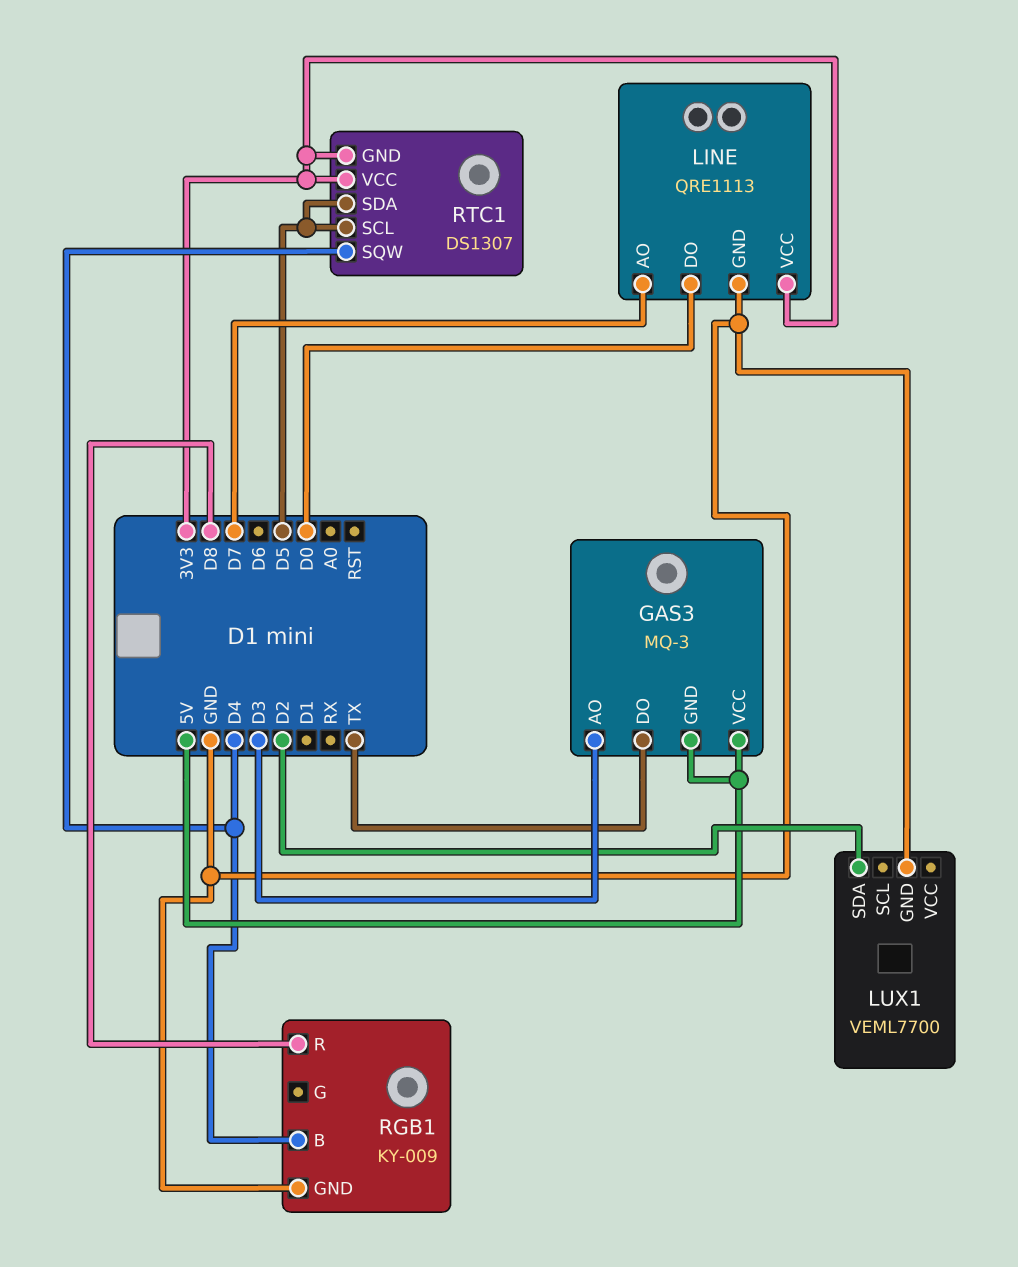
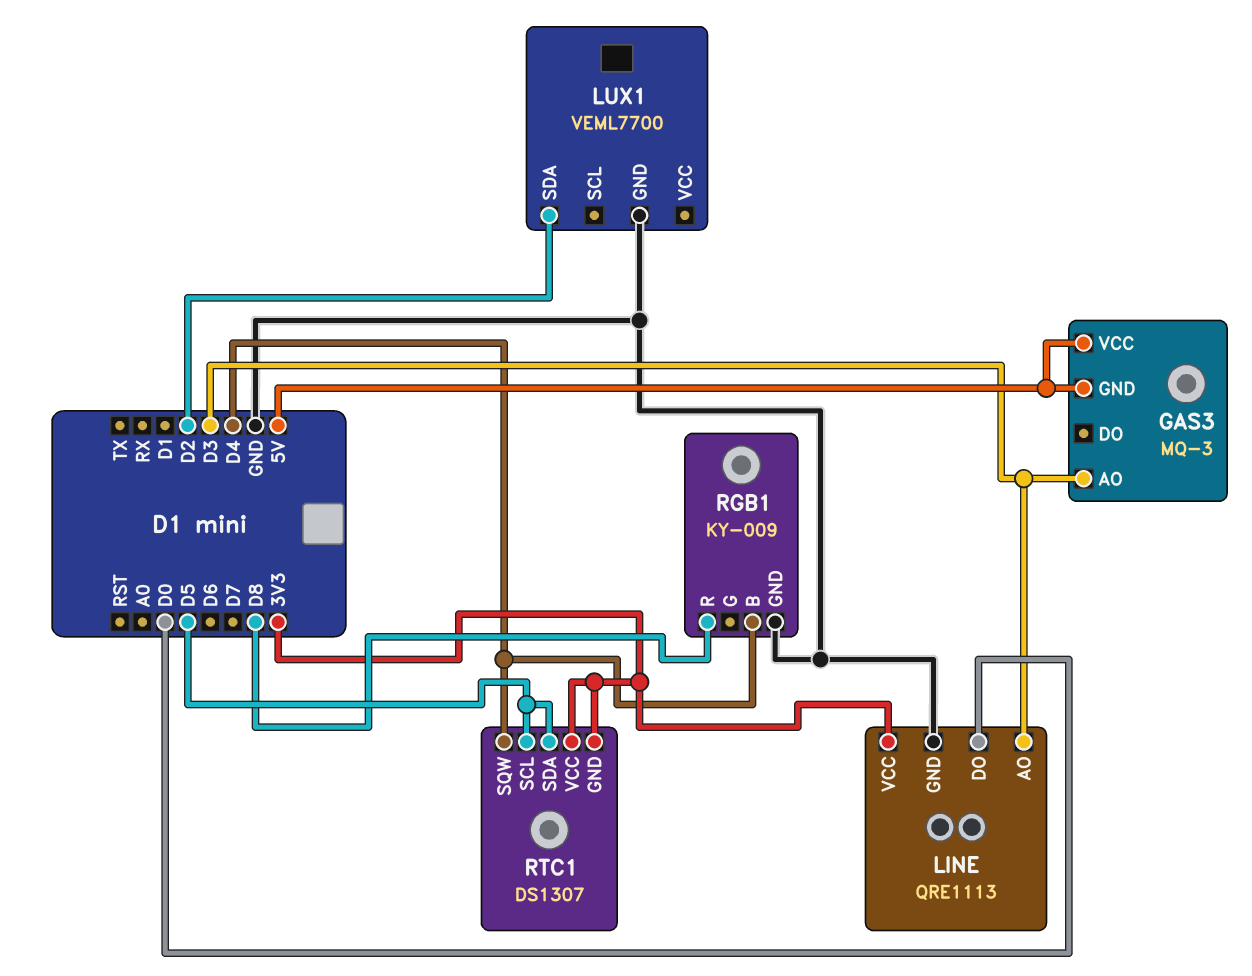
GAS3 pin DO: TX -> none
LINE pin AO: D7 -> D3

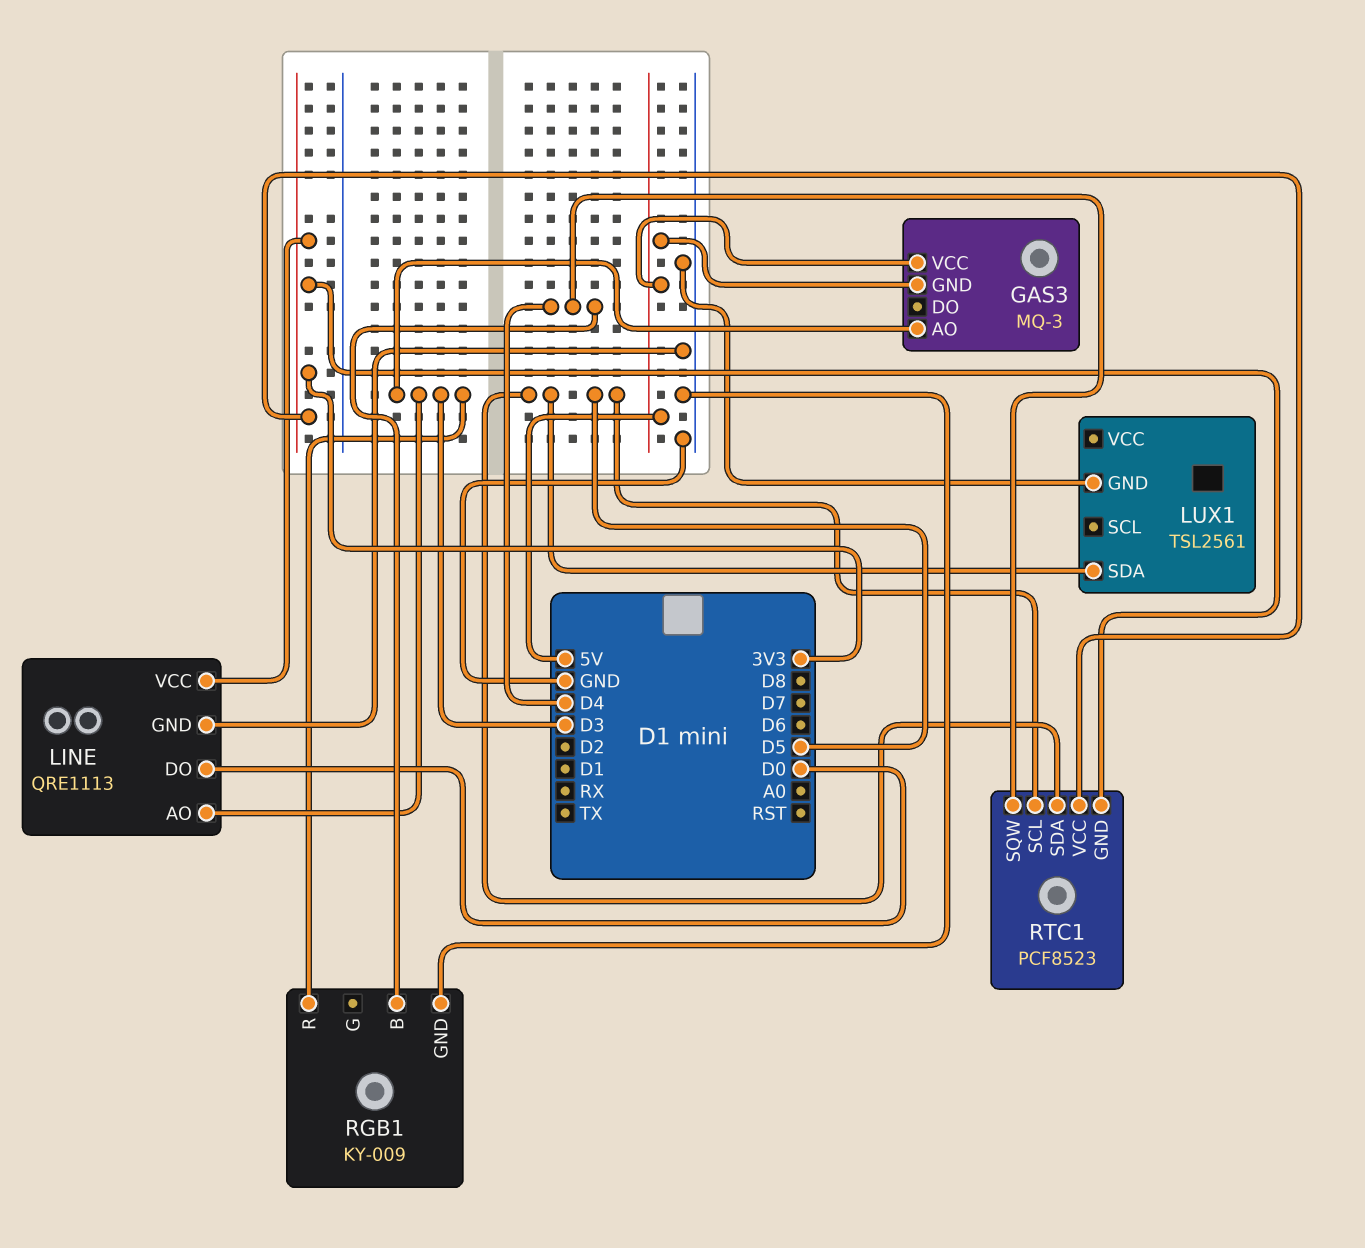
LUX1: VEML7700 -> TSL2561
LUX1 pin SDA: D2 -> D5
RGB1 pin R: D8 -> D3
RTC1: DS1307 -> PCF8523

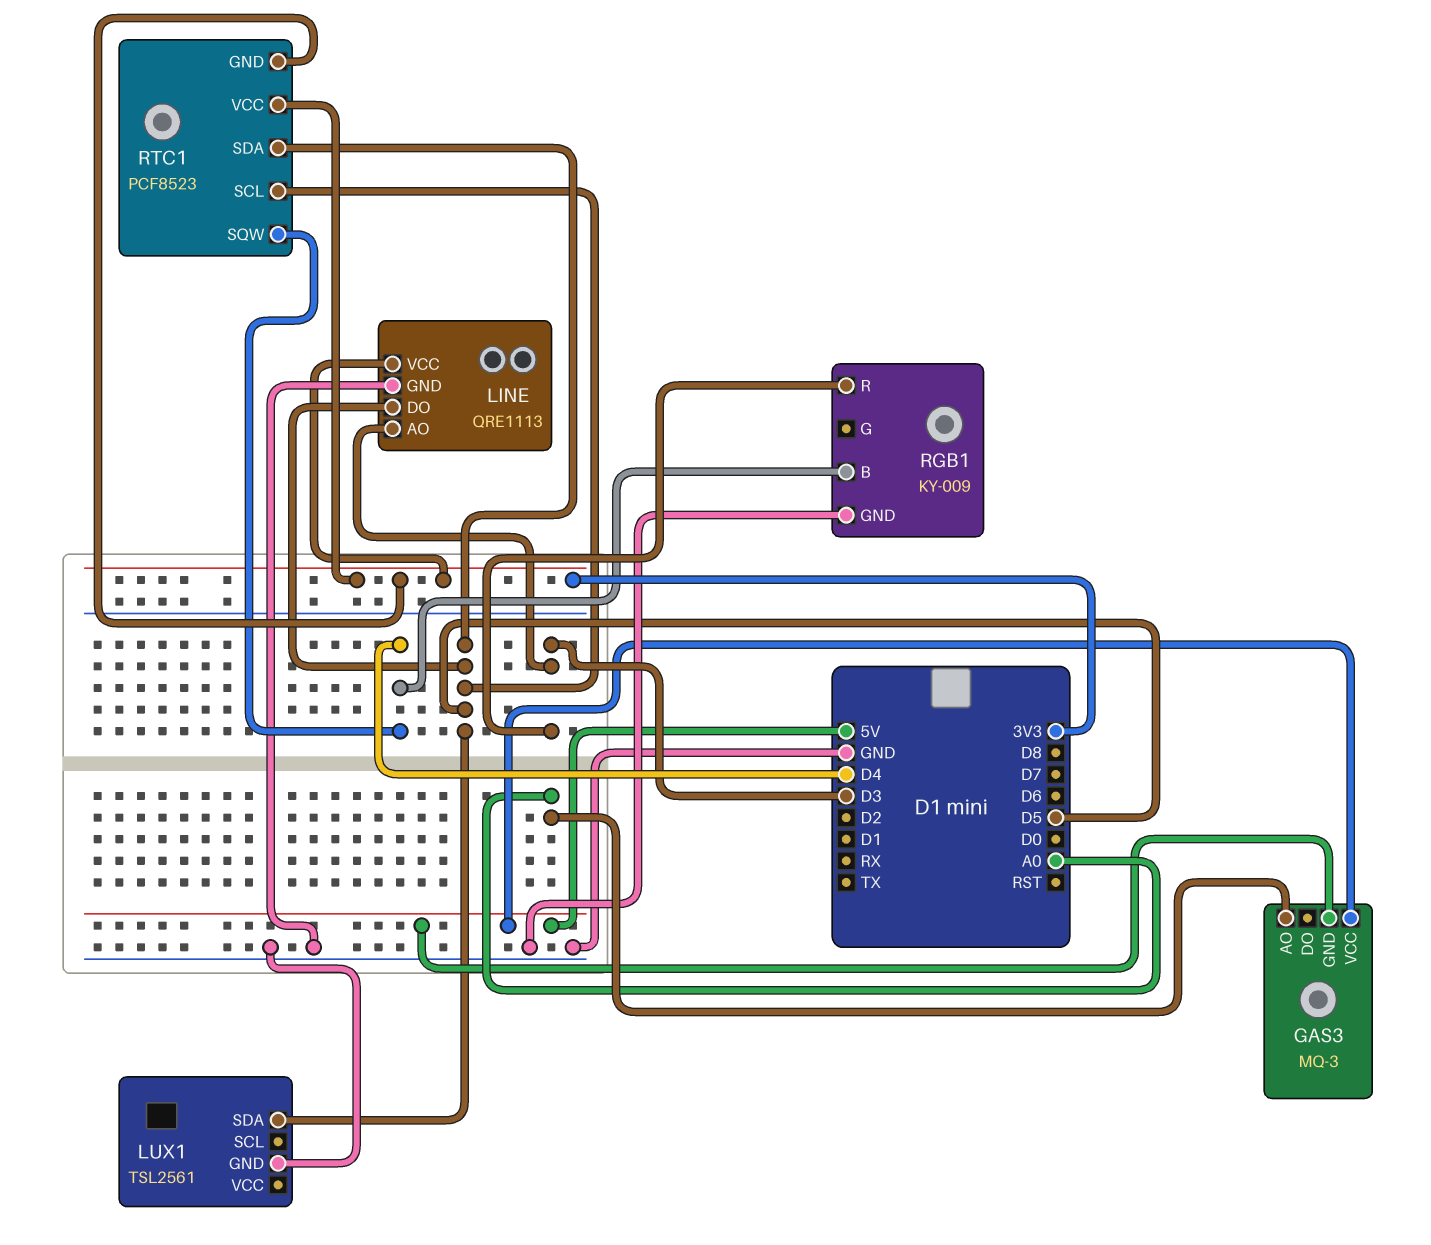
GAS3 pin AO: D3 -> A0
LINE pin DO: D0 -> D5

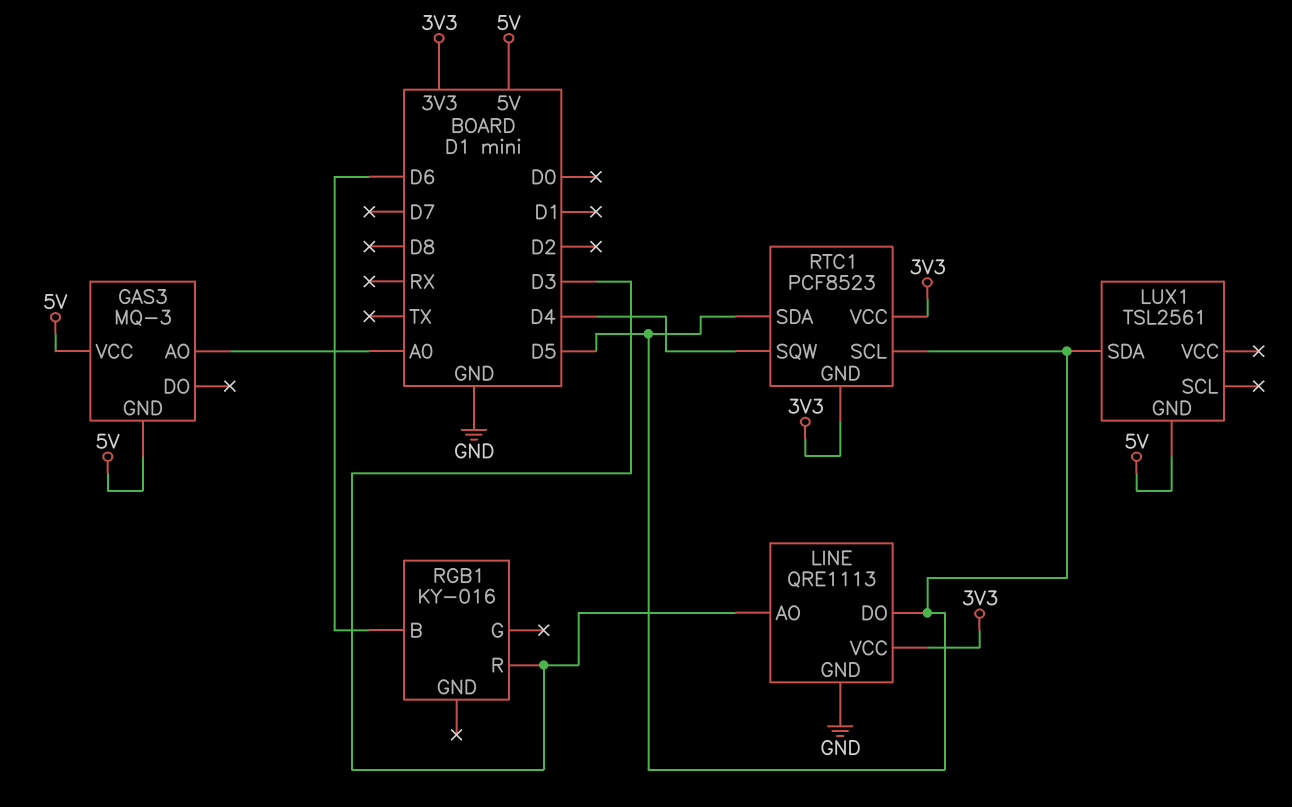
LUX1 pin GND: GND -> 5V
RGB1: KY-009 -> KY-016
RGB1 pin B: D4 -> D6
RGB1 pin GND: GND -> none

